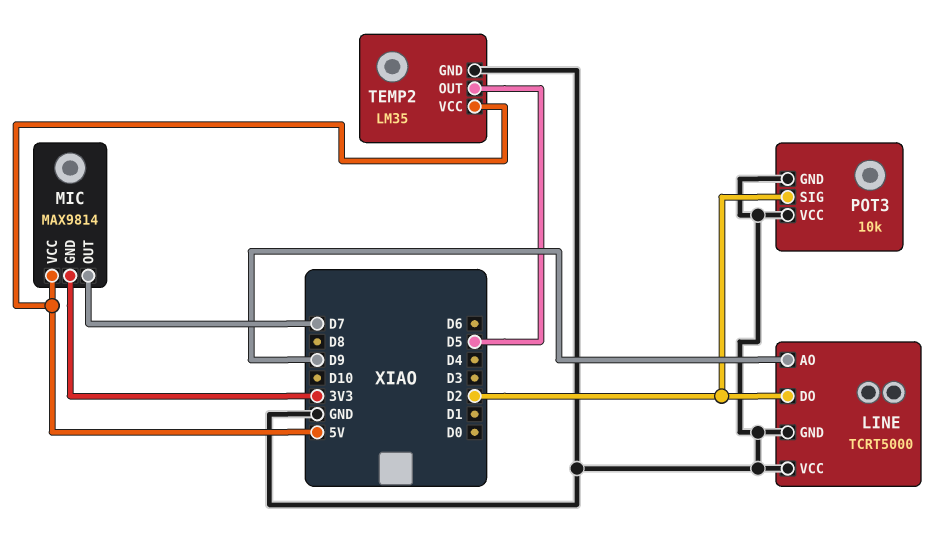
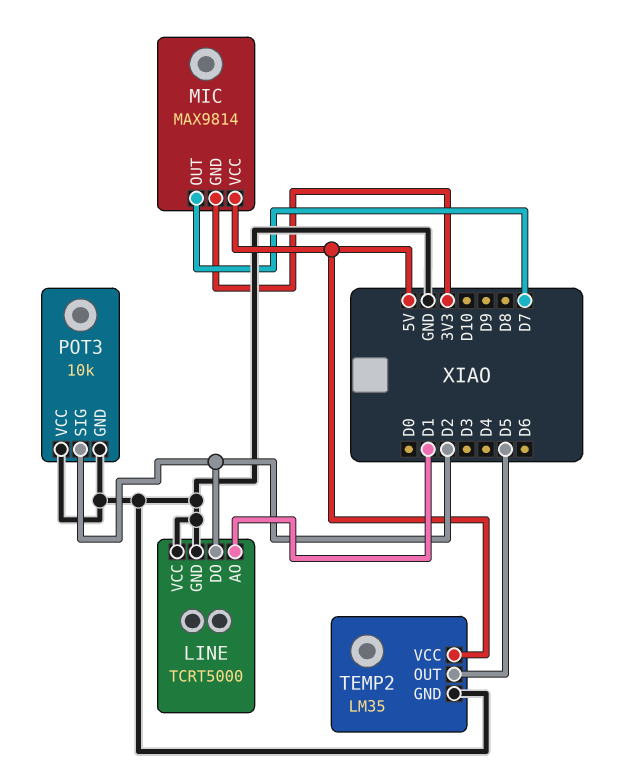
LINE pin AO: D9 -> D1

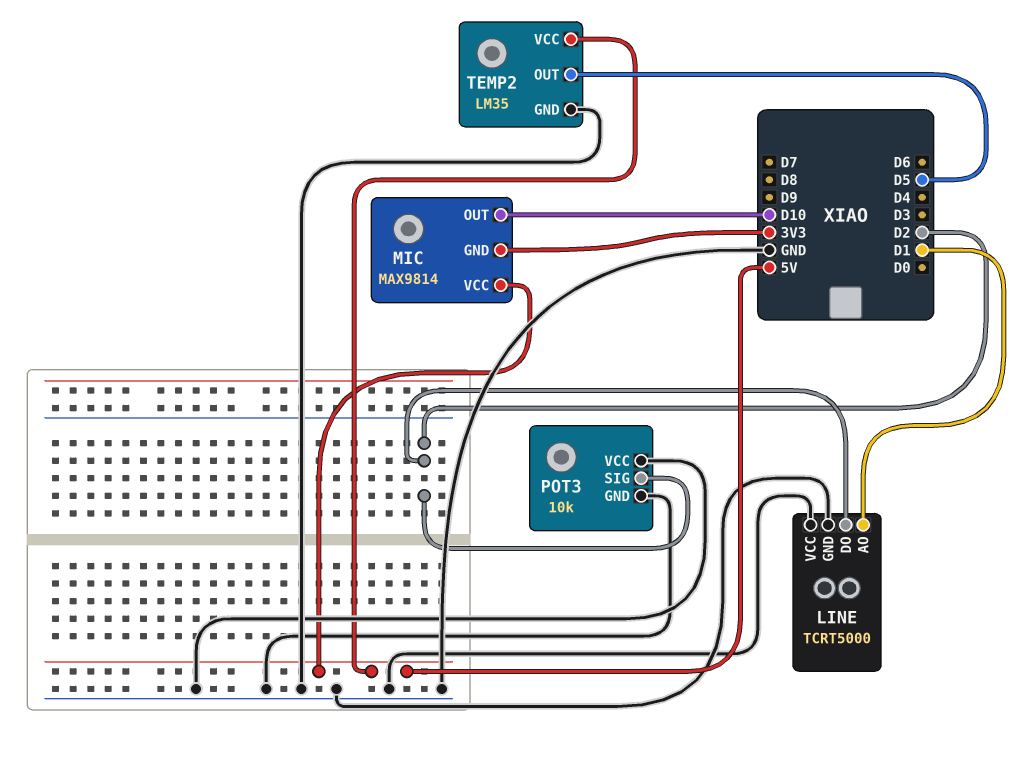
MIC pin OUT: D7 -> D10

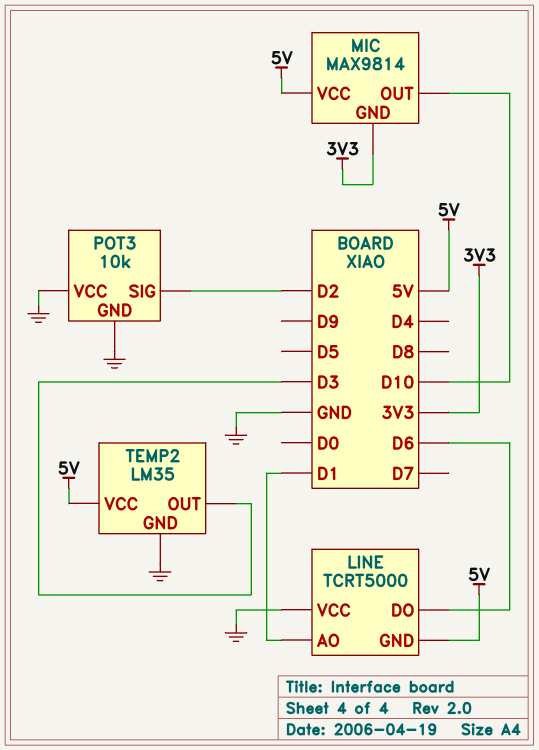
LINE pin DO: D2 -> D6
LINE pin GND: GND -> 5V
TEMP2 pin OUT: D5 -> D3

